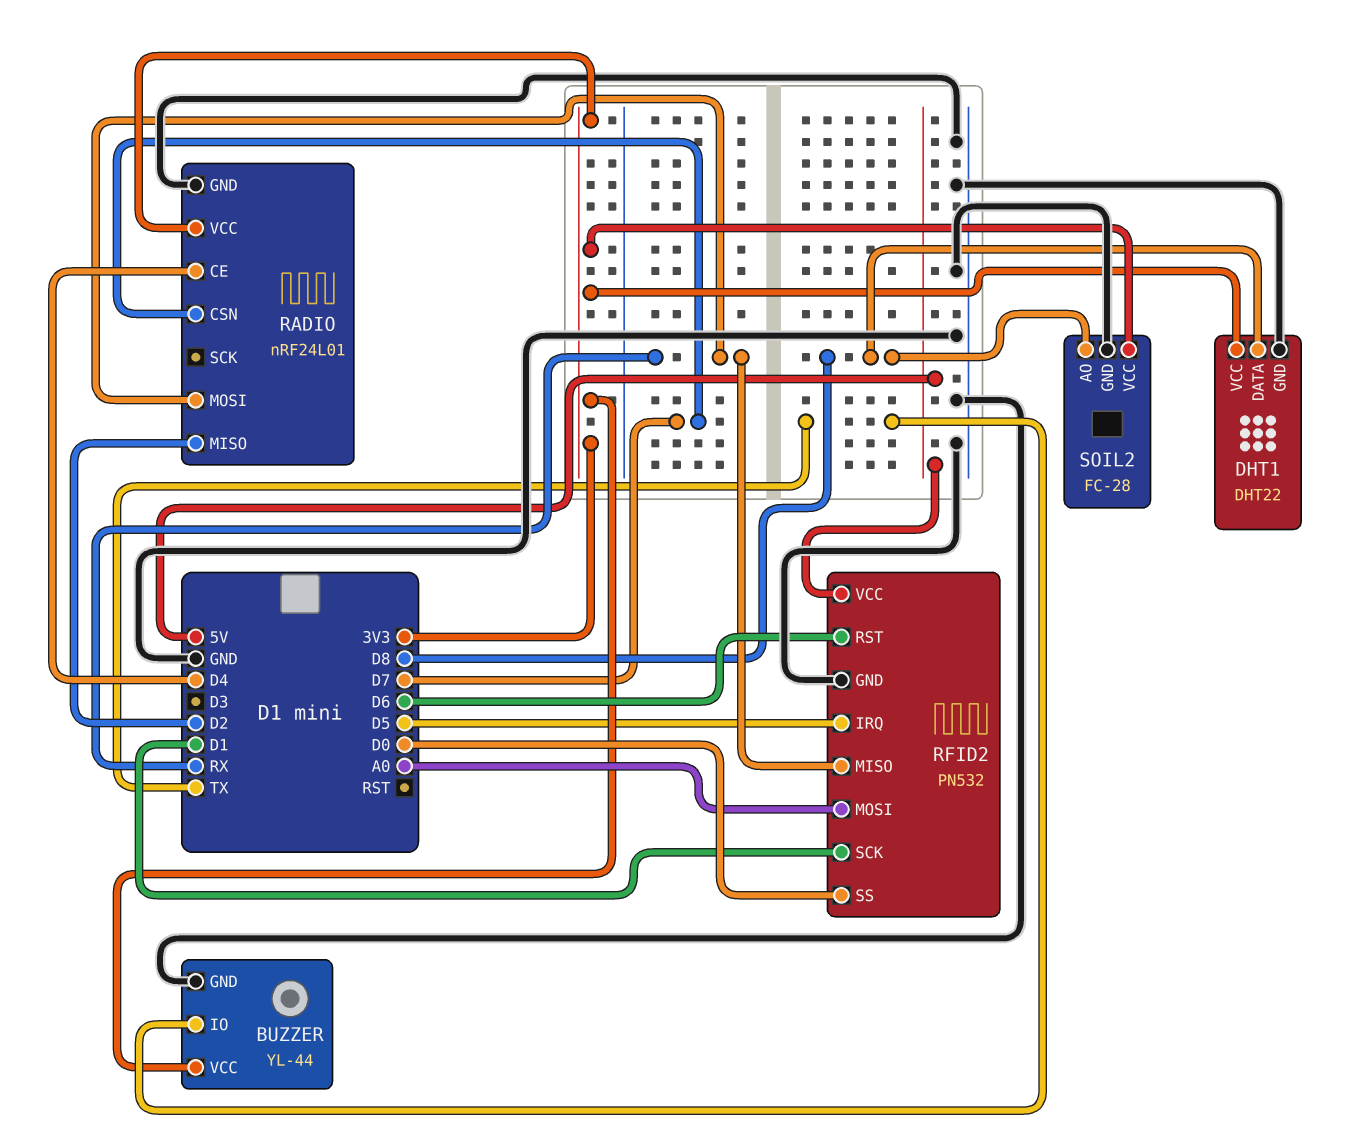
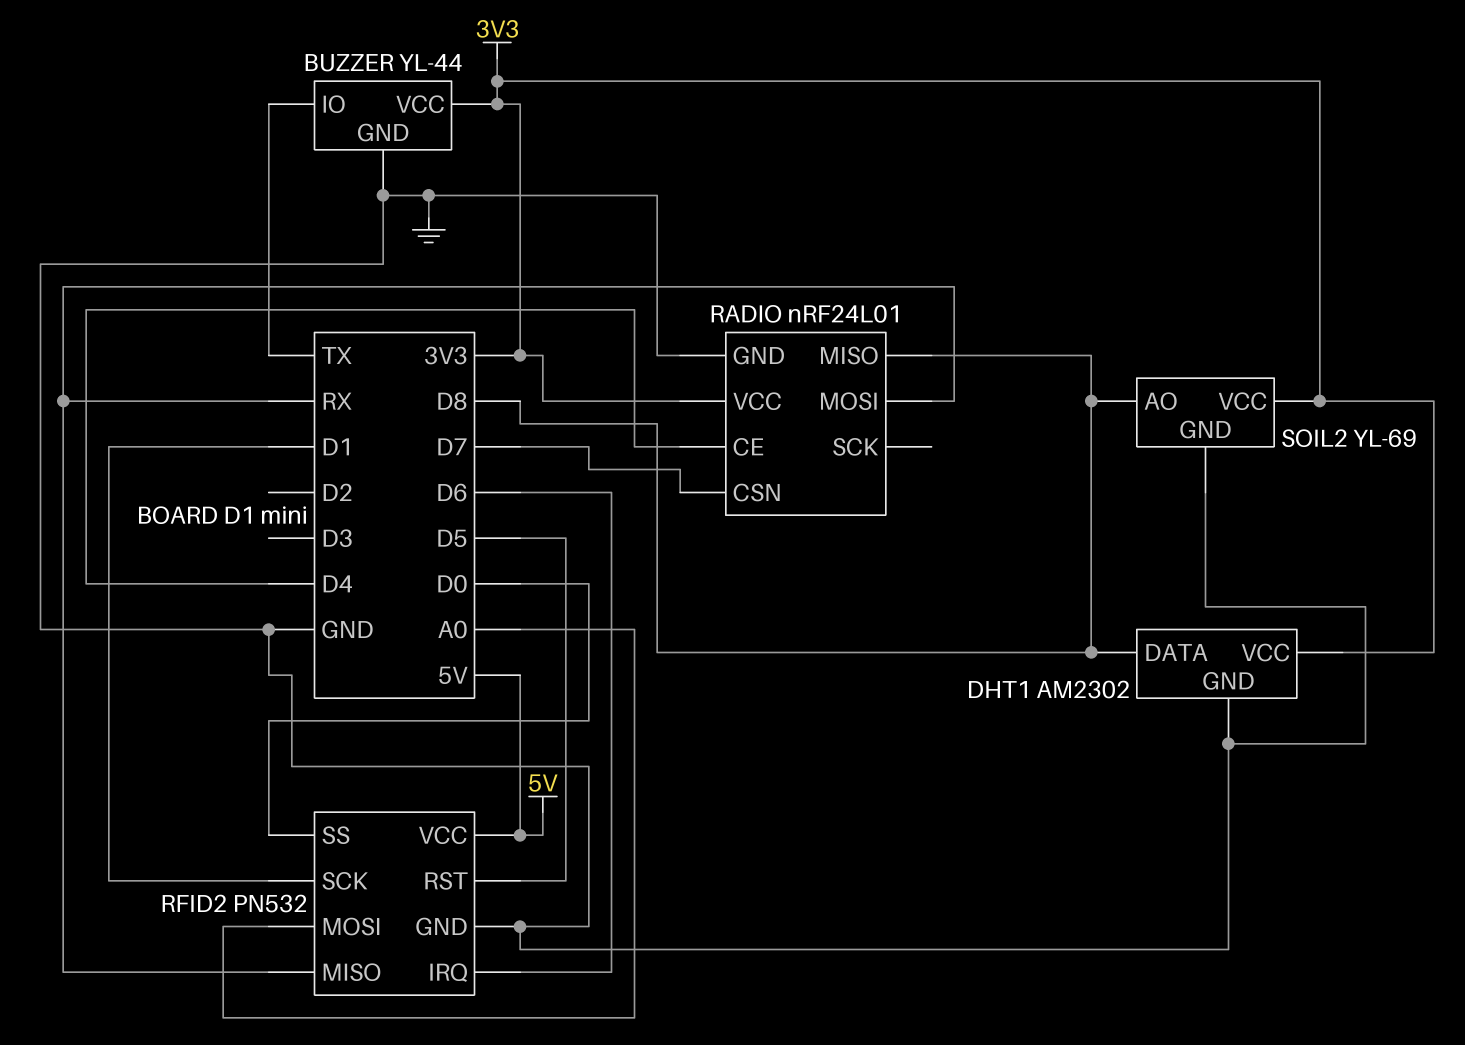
DHT1: DHT22 -> AM2302
RADIO pin MISO: D2 -> D8
RFID2 pin IRQ: D5 -> D6
RFID2 pin RST: D6 -> D5
SOIL2: FC-28 -> YL-69

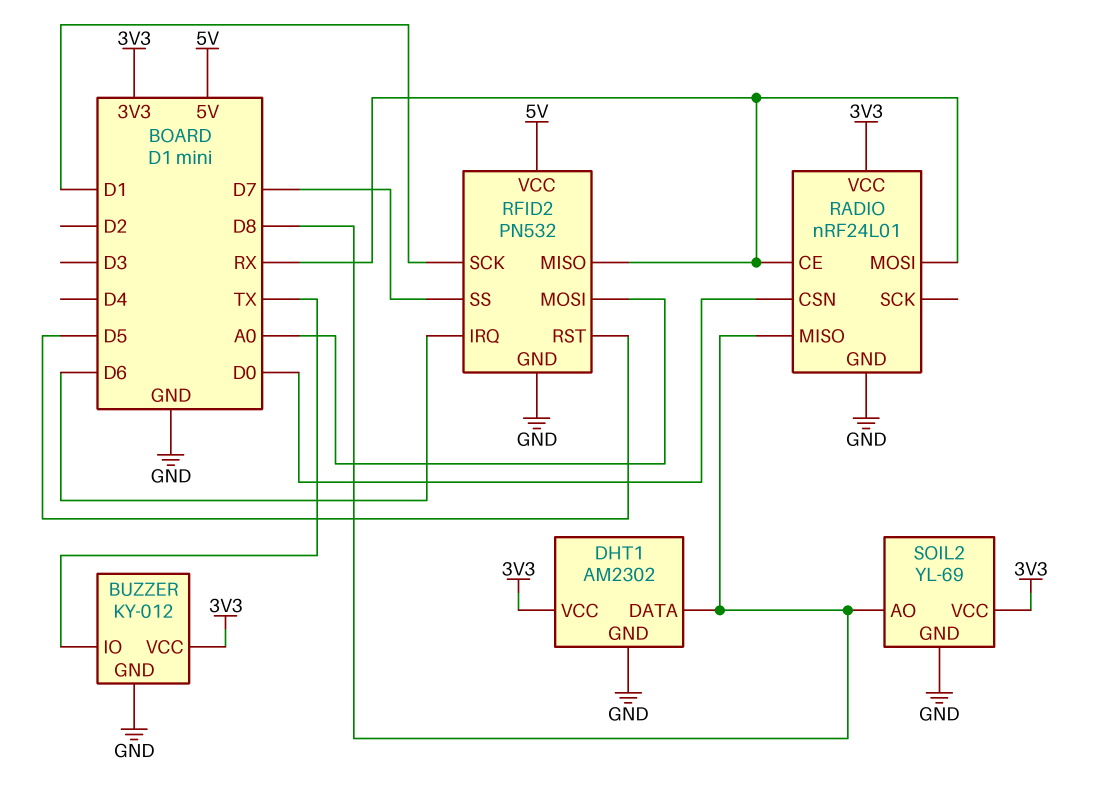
BUZZER: YL-44 -> KY-012
RADIO pin CE: D4 -> RX
RADIO pin CSN: D7 -> D0
RFID2 pin SS: D0 -> D7

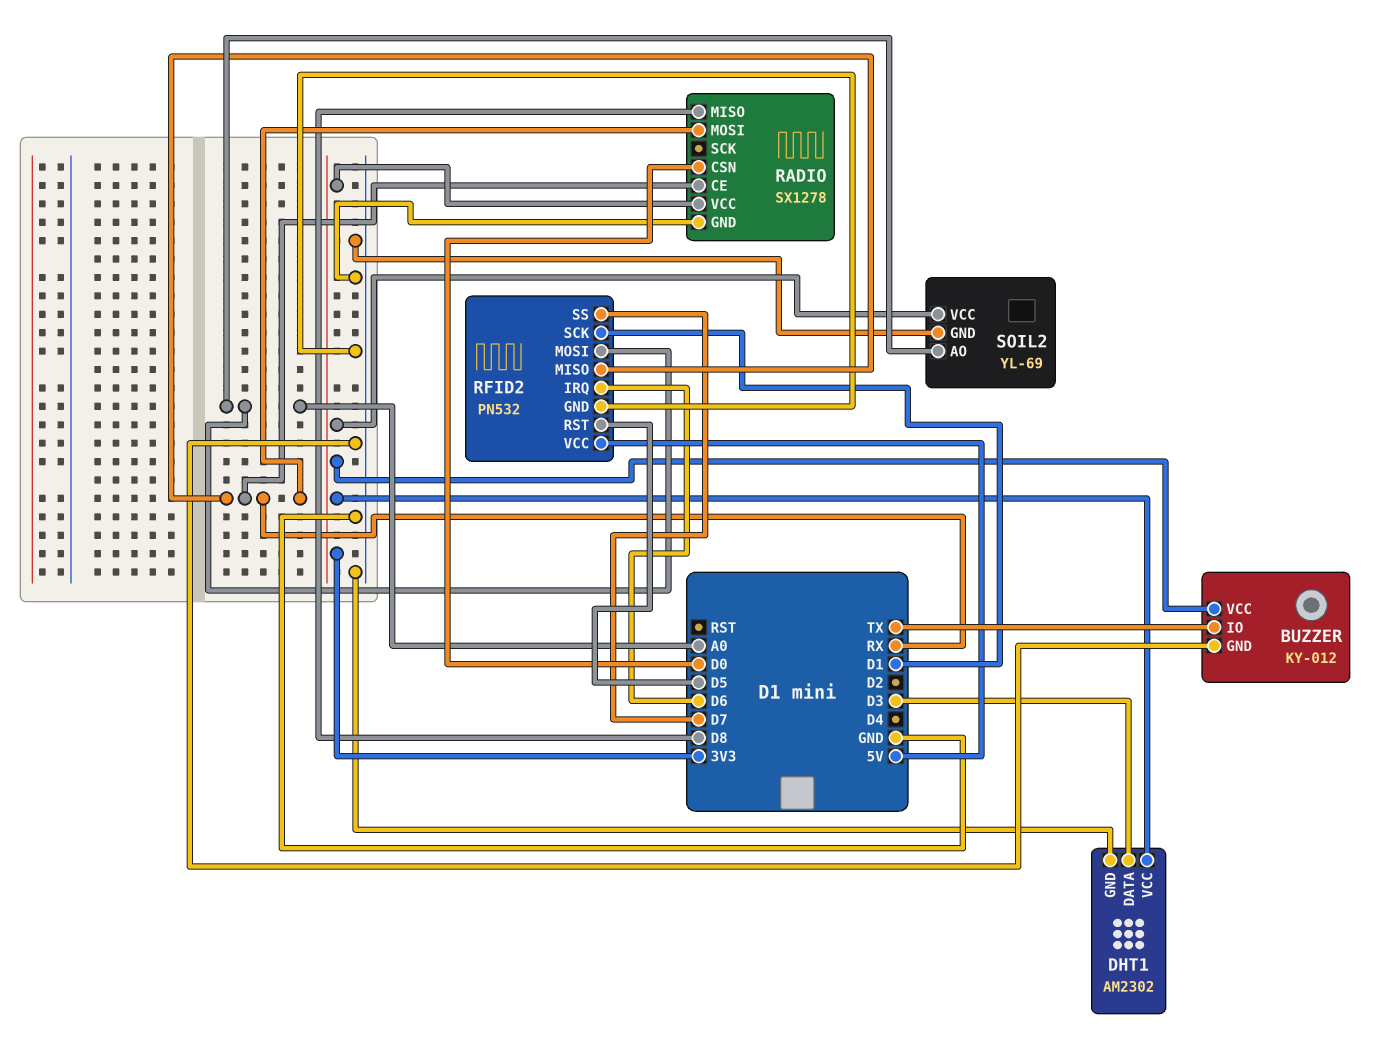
DHT1 pin DATA: D8 -> D3
RADIO: nRF24L01 -> SX1278
SOIL2 pin AO: D8 -> A0

